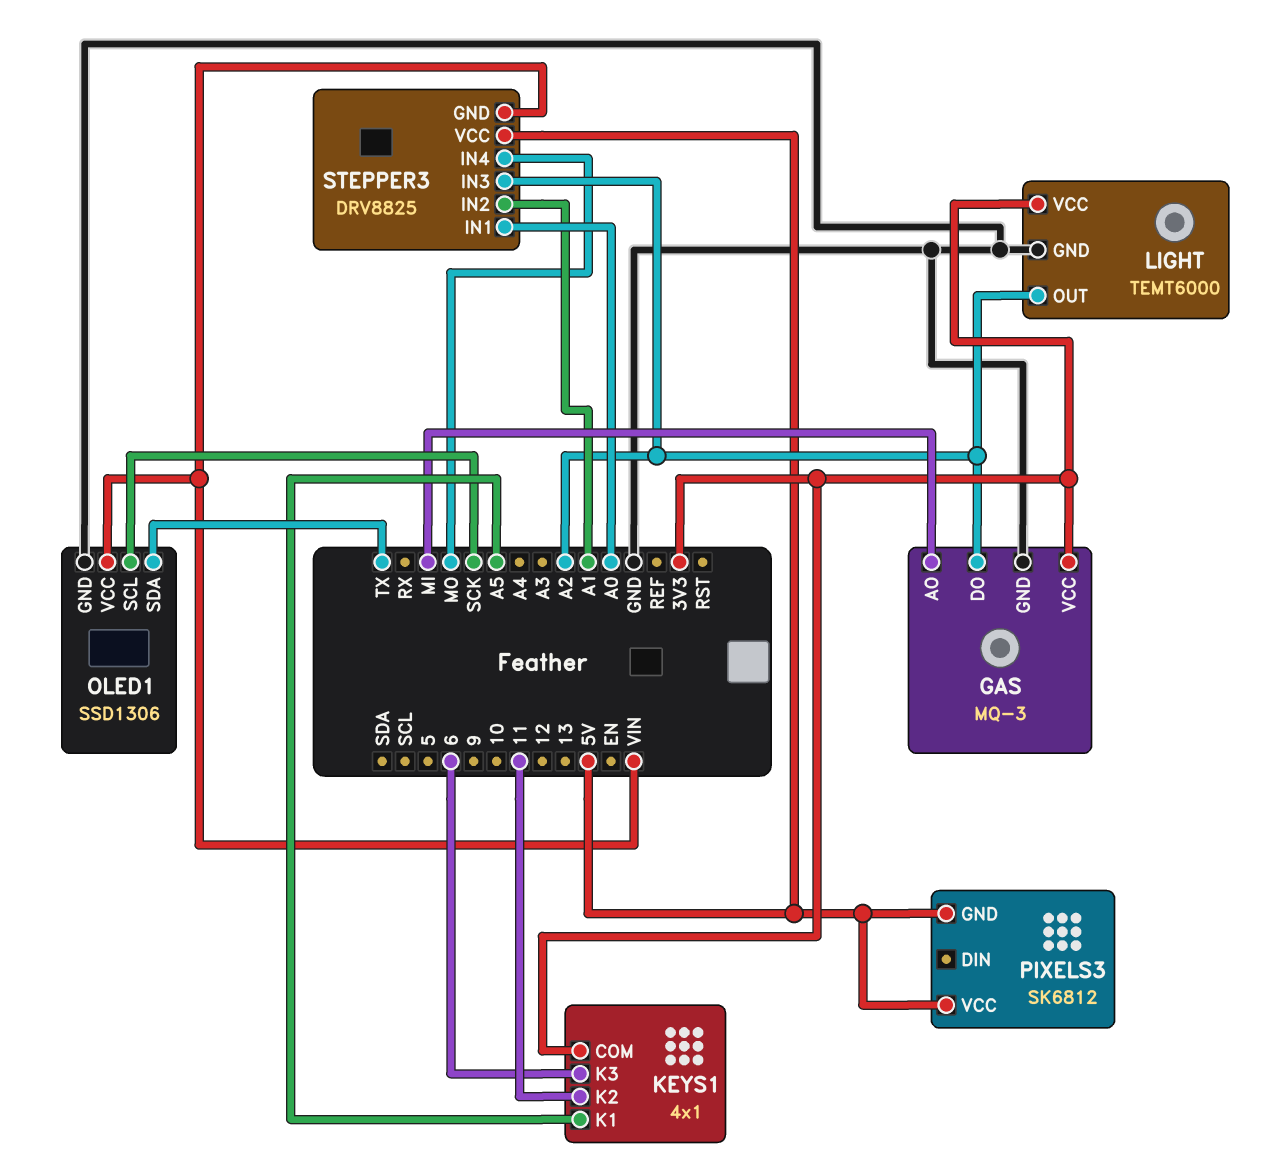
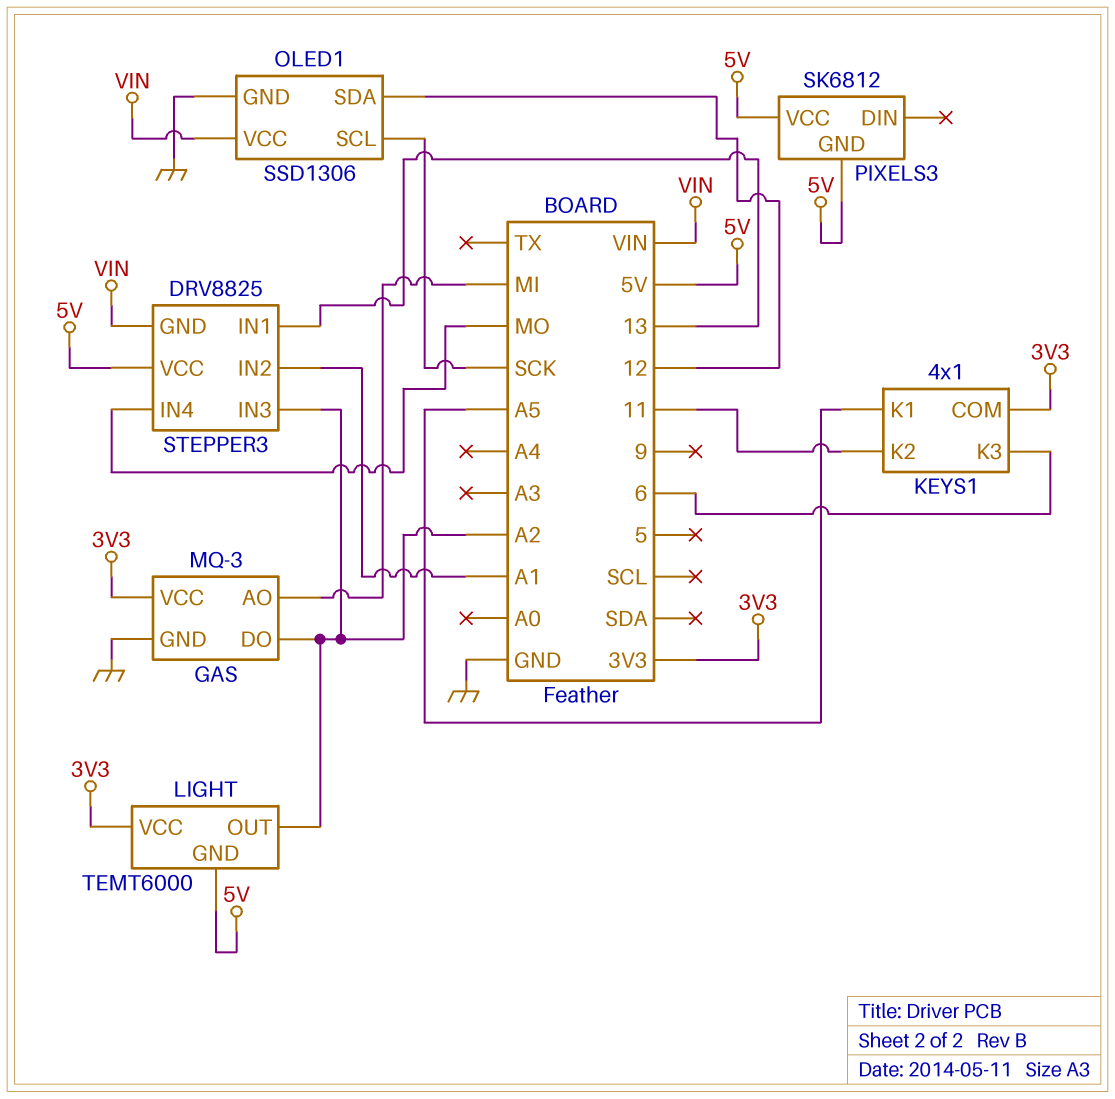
LIGHT pin GND: GND -> 5V
OLED1 pin SDA: TX -> 12
STEPPER3 pin IN1: A0 -> 13

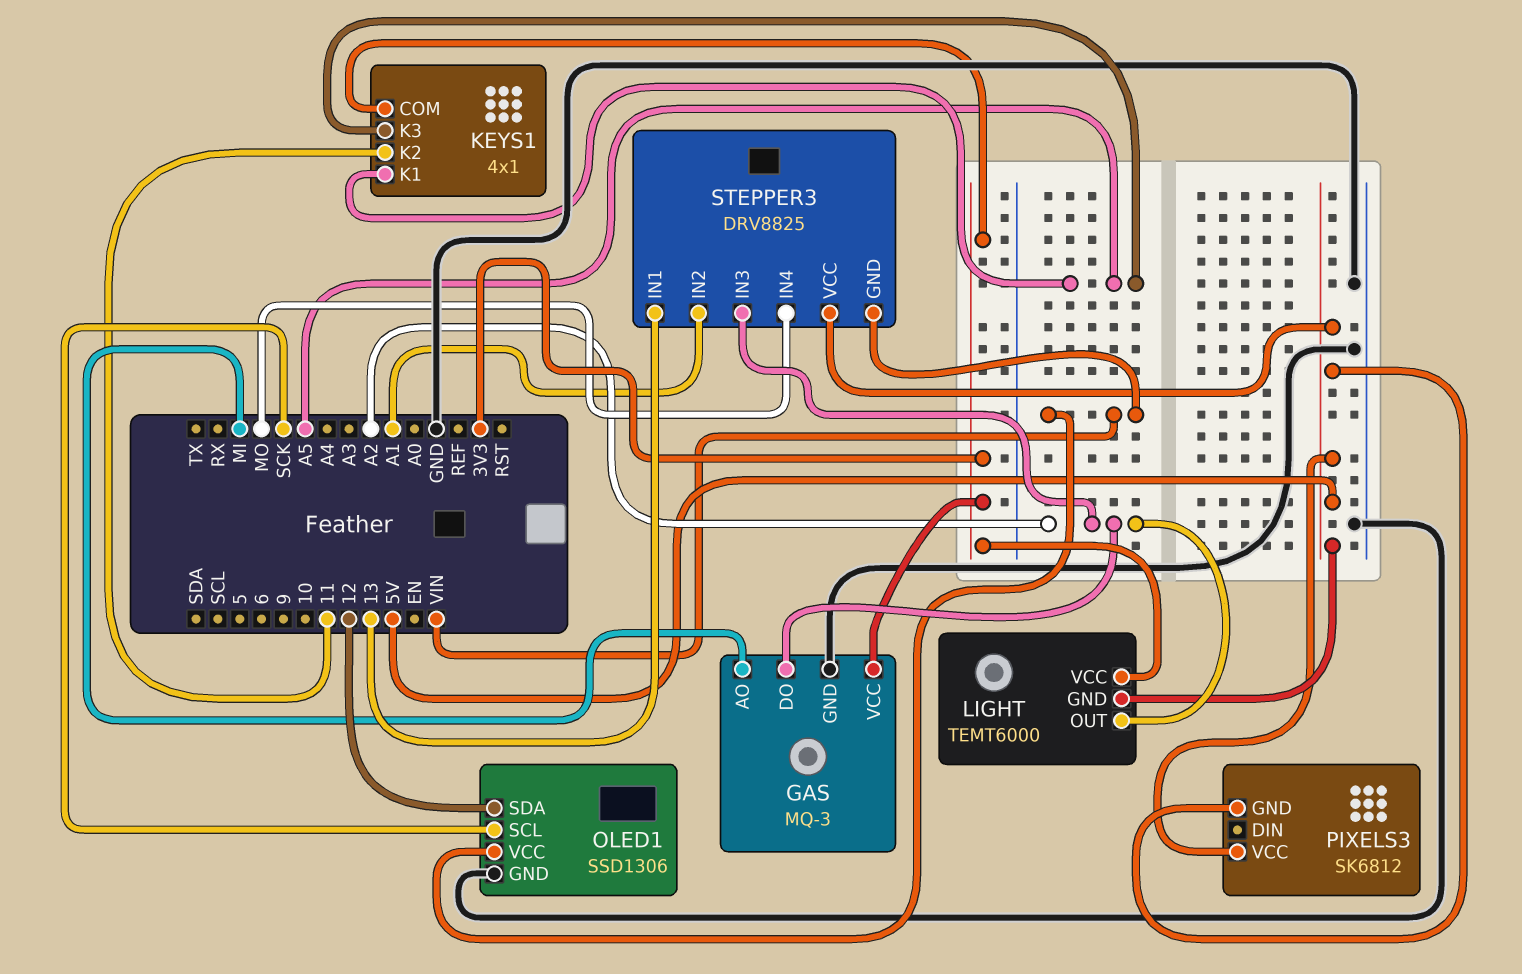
KEYS1 pin K3: 6 -> A5

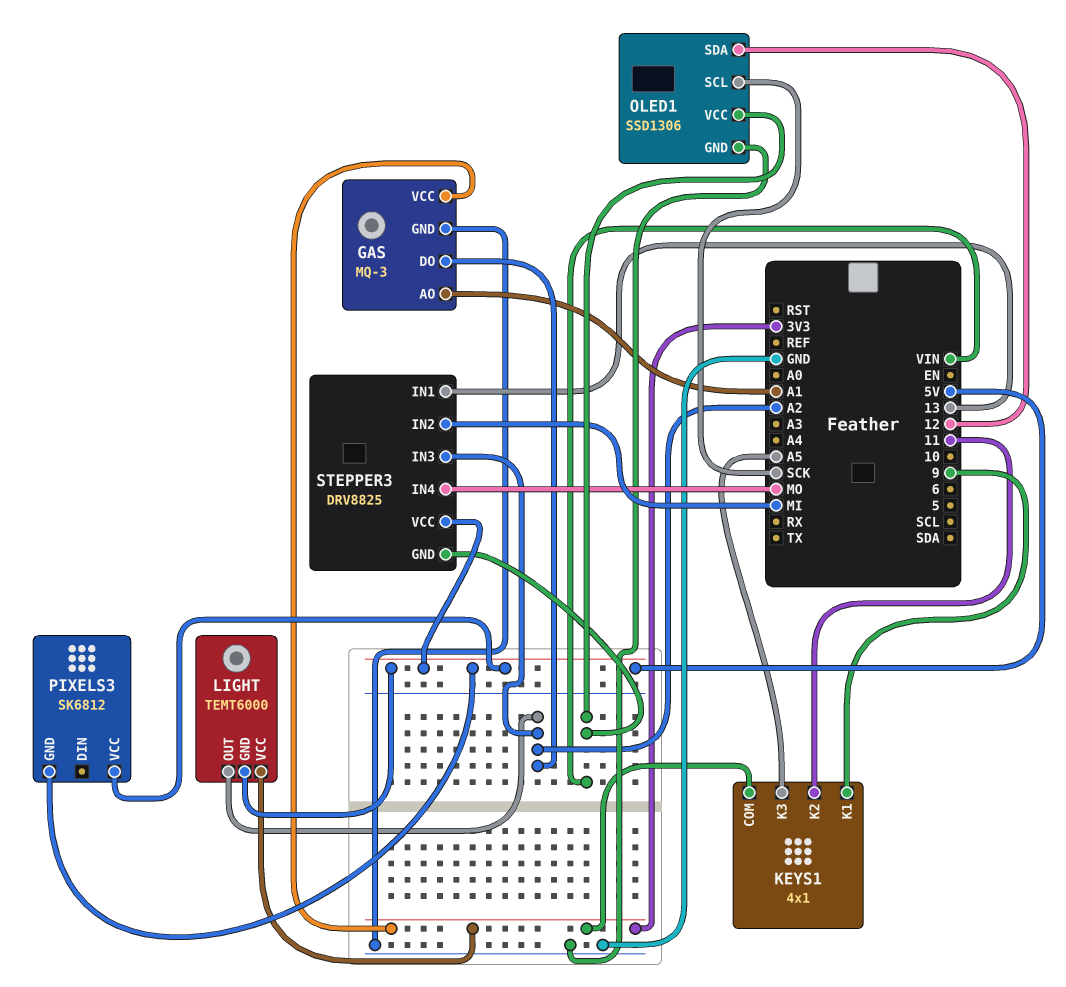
GAS pin AO: MI -> A1
KEYS1 pin K1: A5 -> 9
STEPPER3 pin IN2: A1 -> MI

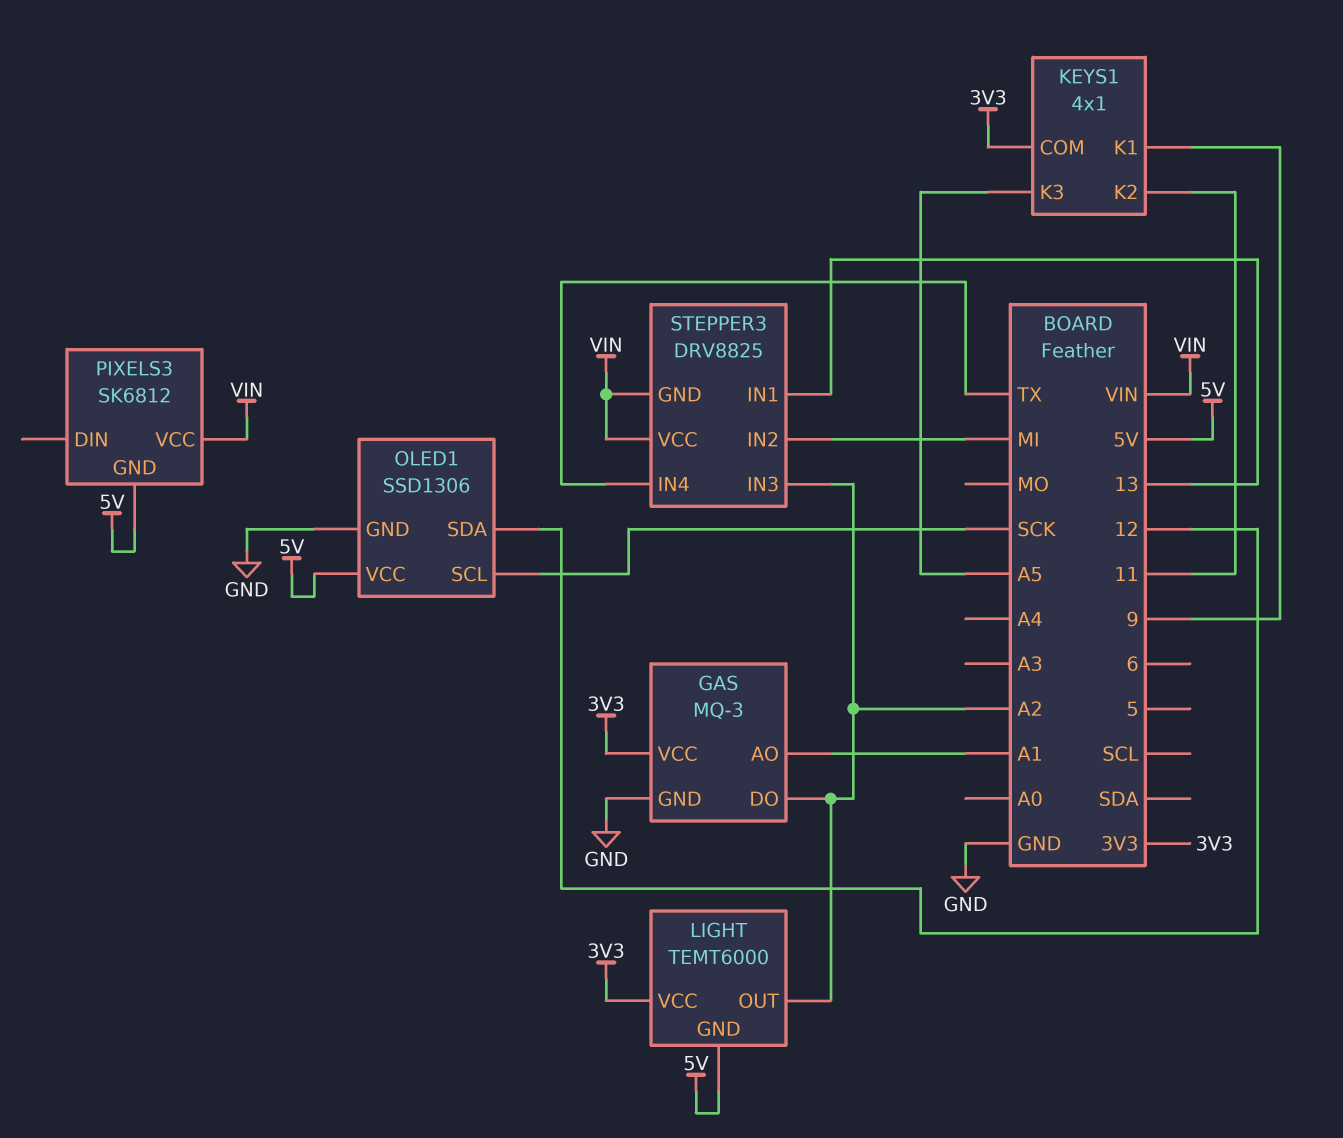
OLED1 pin VCC: VIN -> 5V
PIXELS3 pin VCC: 5V -> VIN
STEPPER3 pin IN4: MO -> TX
STEPPER3 pin VCC: 5V -> VIN

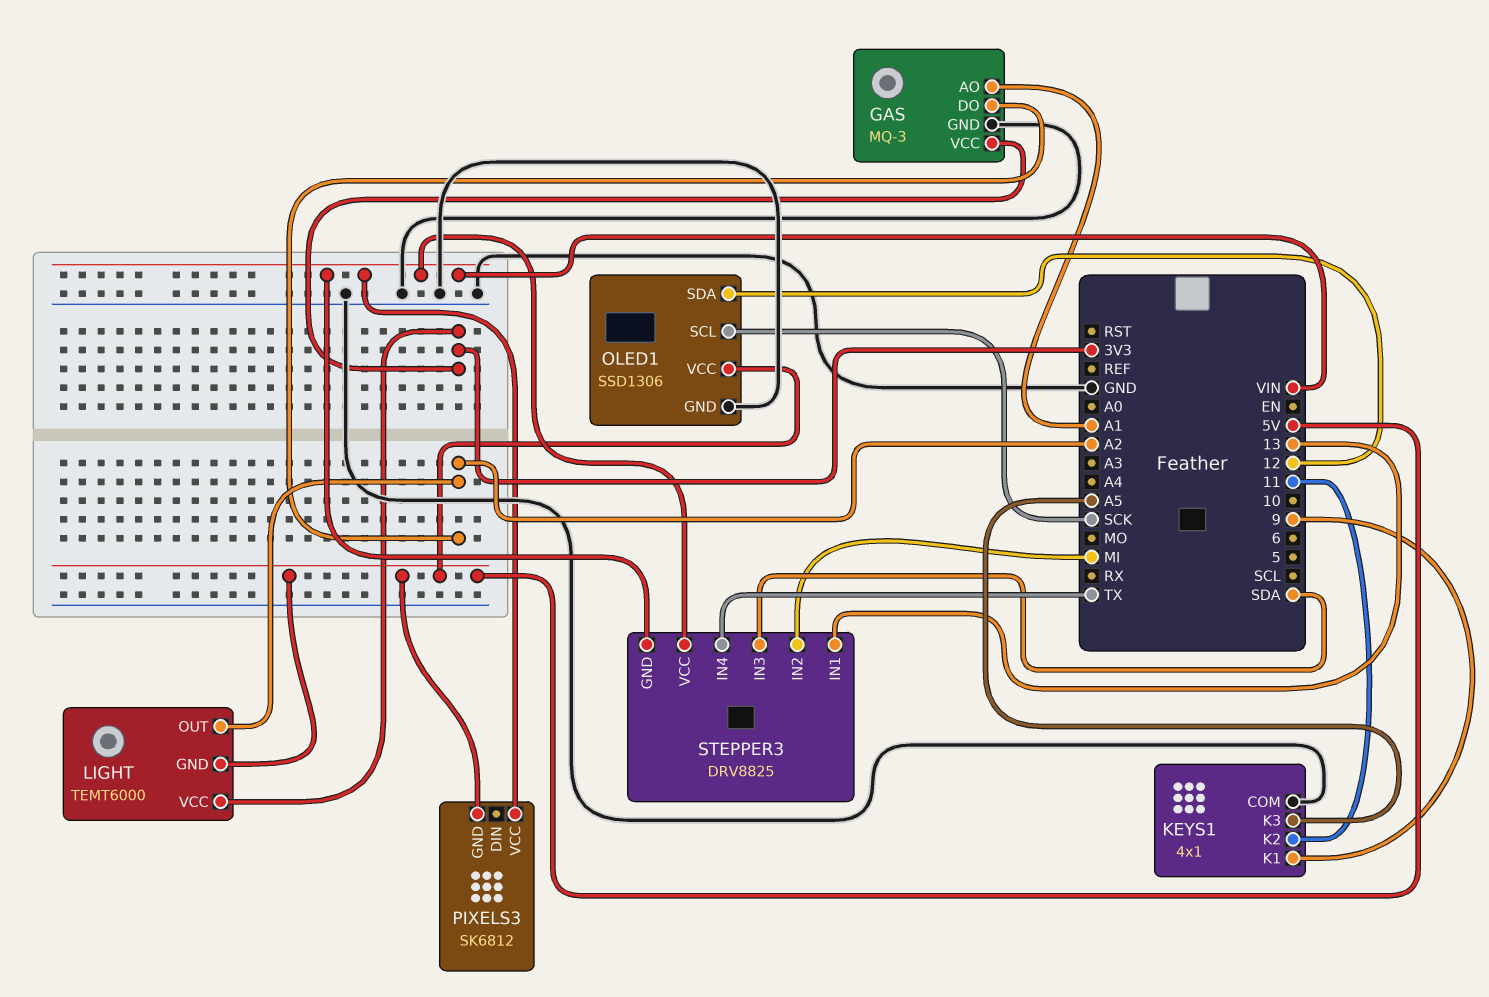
KEYS1 pin COM: 3V3 -> GND
STEPPER3 pin IN3: A2 -> SDA

